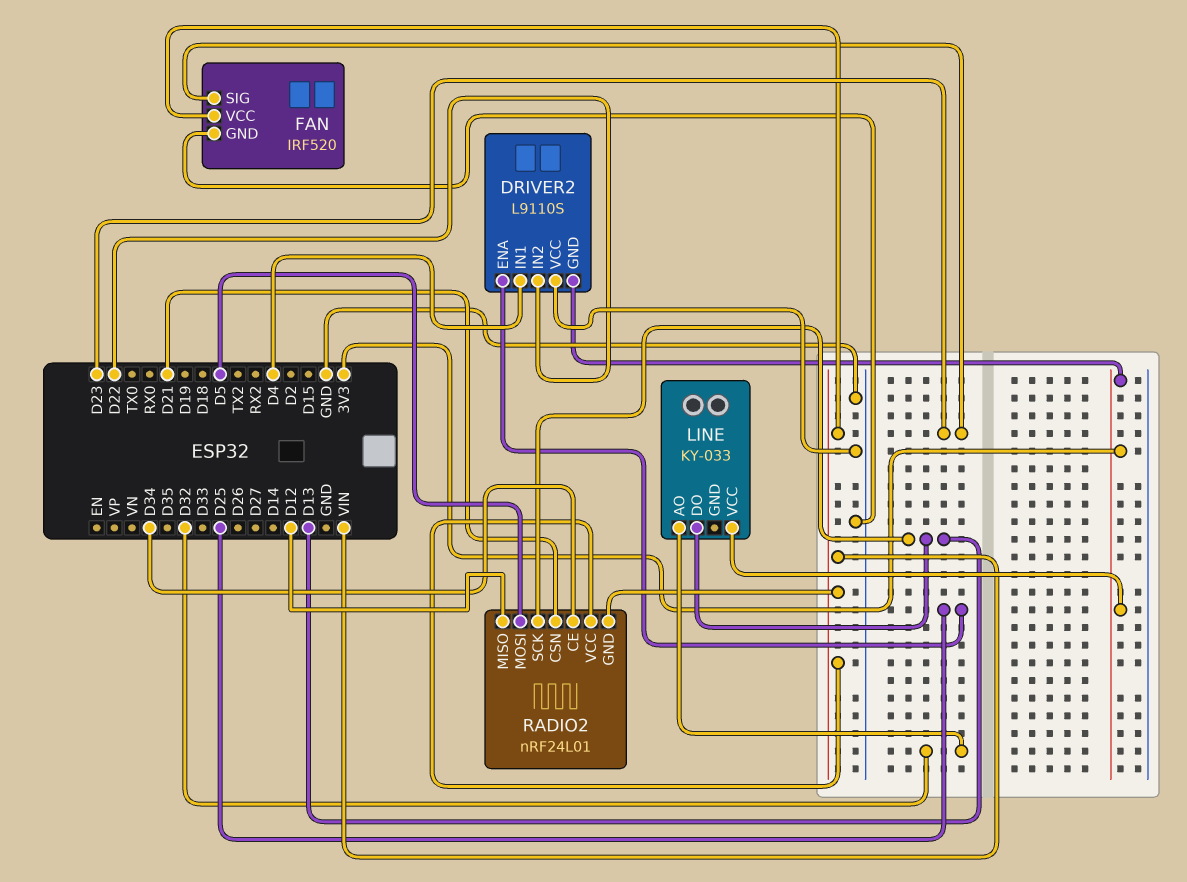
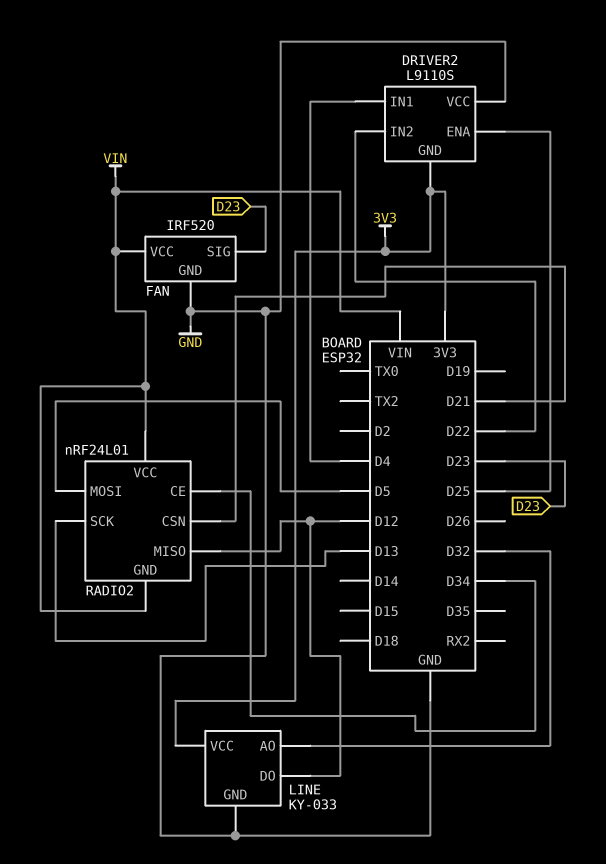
LINE pin DO: D13 -> D12
LINE pin GND: none -> GND

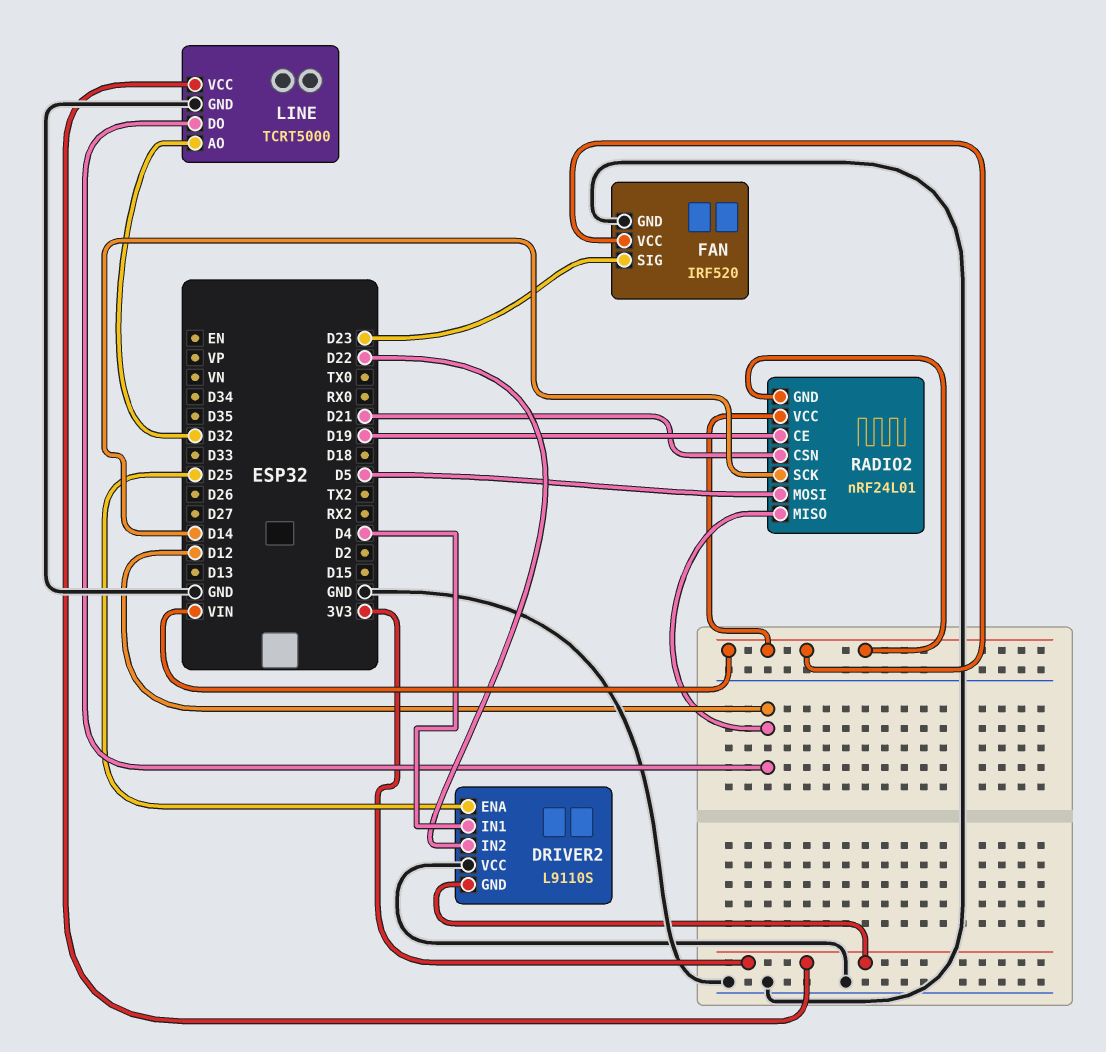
LINE: KY-033 -> TCRT5000
RADIO2 pin CE: D34 -> D19
RADIO2 pin SCK: D13 -> D14

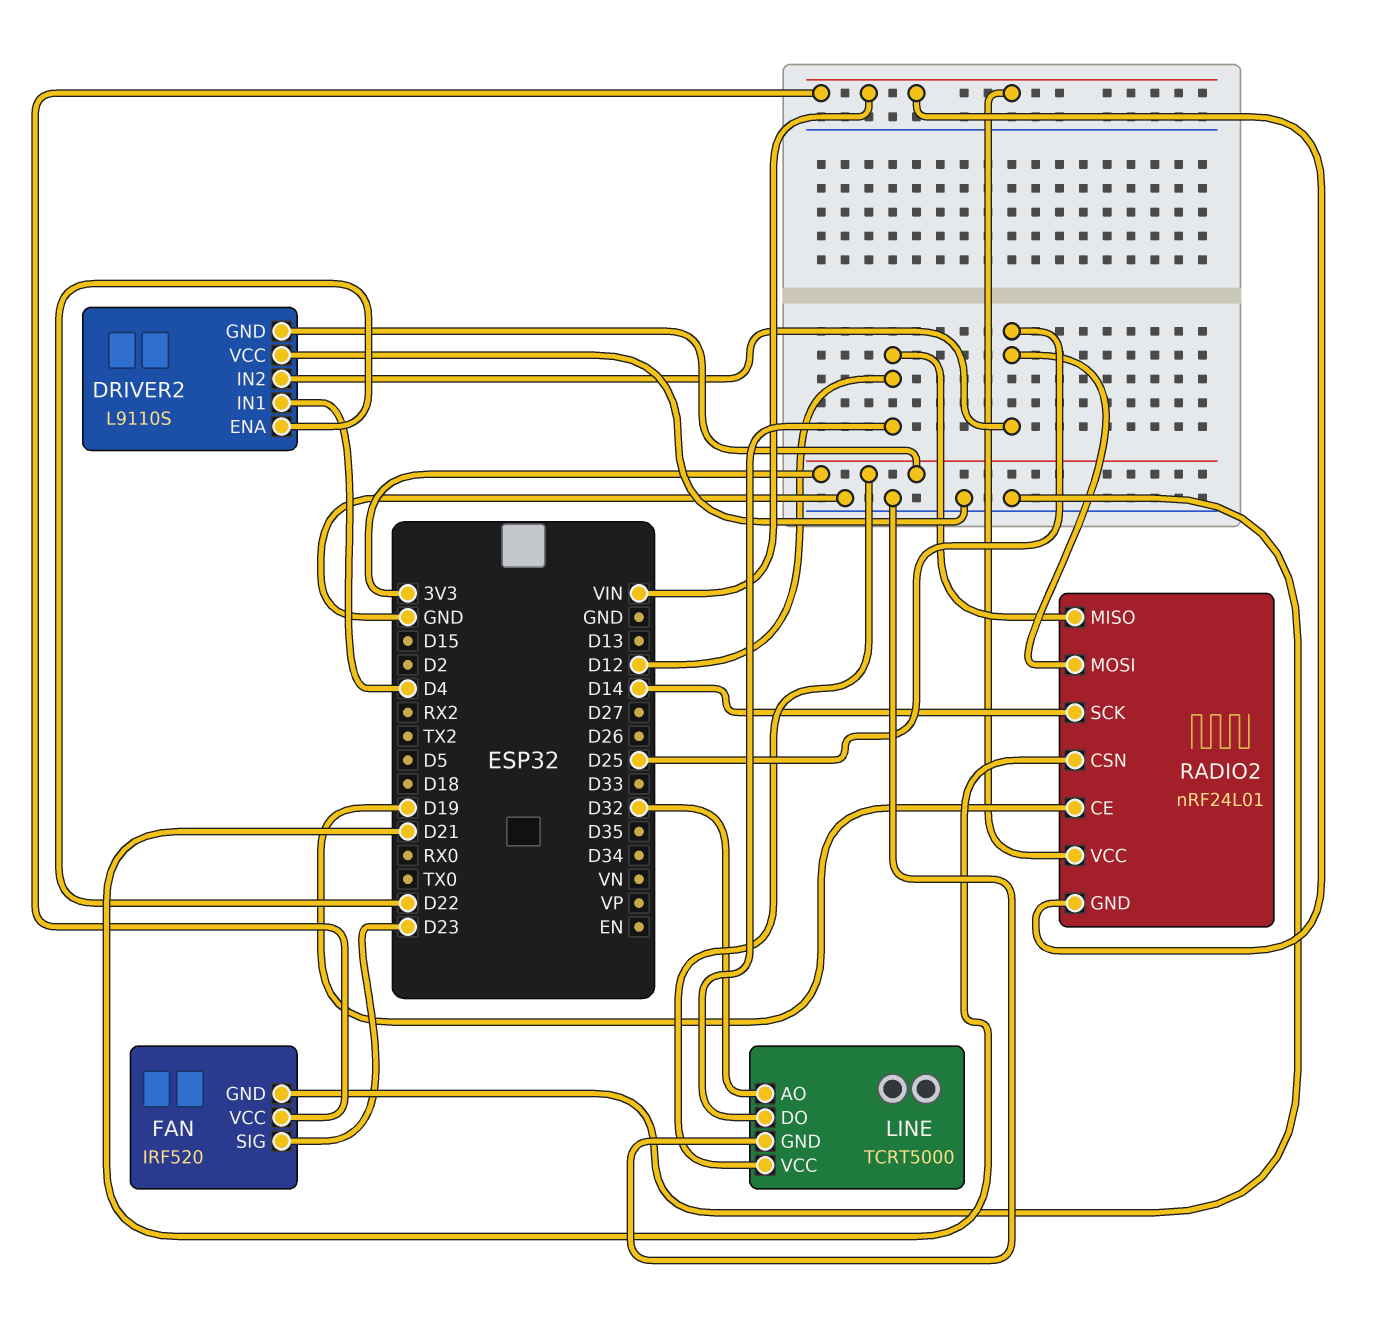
DRIVER2 pin ENA: D25 -> D22
DRIVER2 pin IN2: D22 -> D25
RADIO2 pin MOSI: D5 -> D25

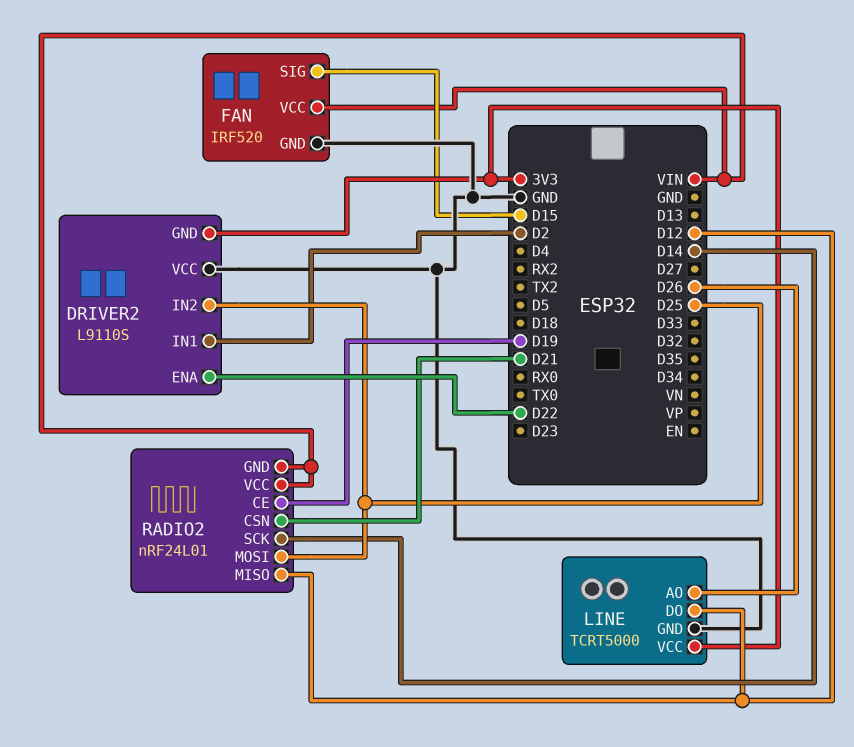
DRIVER2 pin IN1: D4 -> D2
FAN pin SIG: D23 -> D15
LINE pin AO: D32 -> D26

